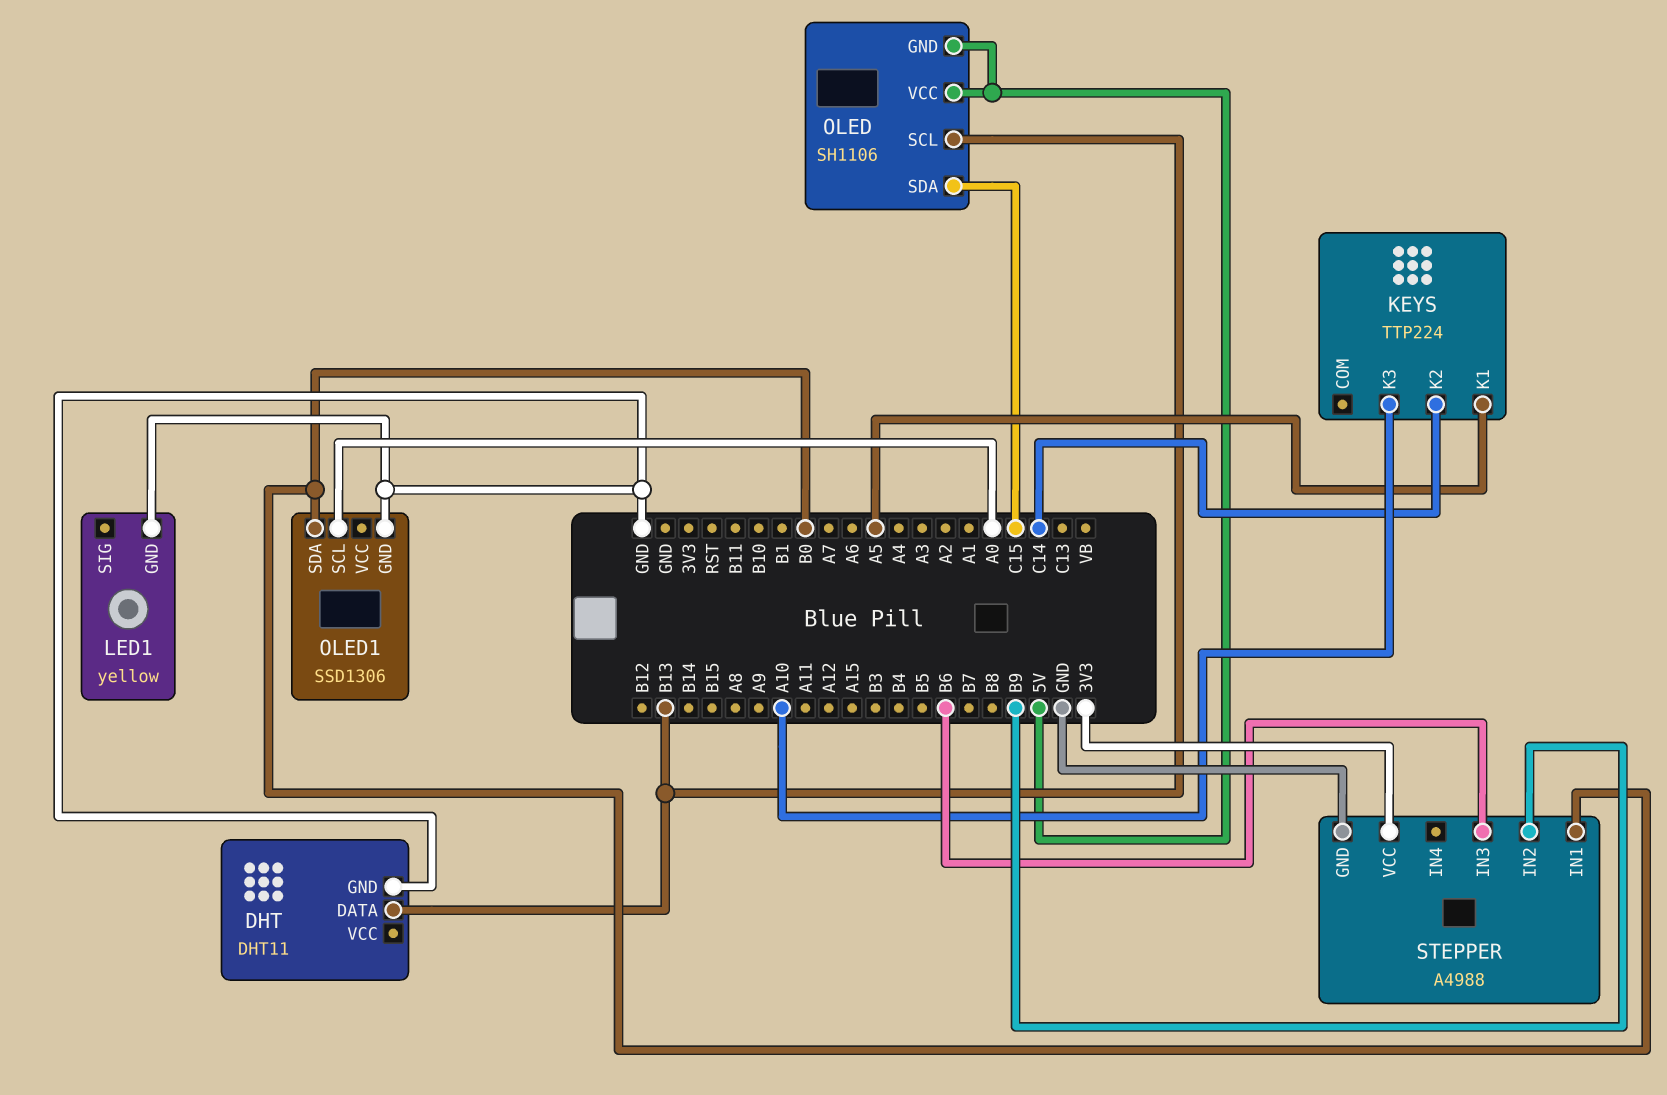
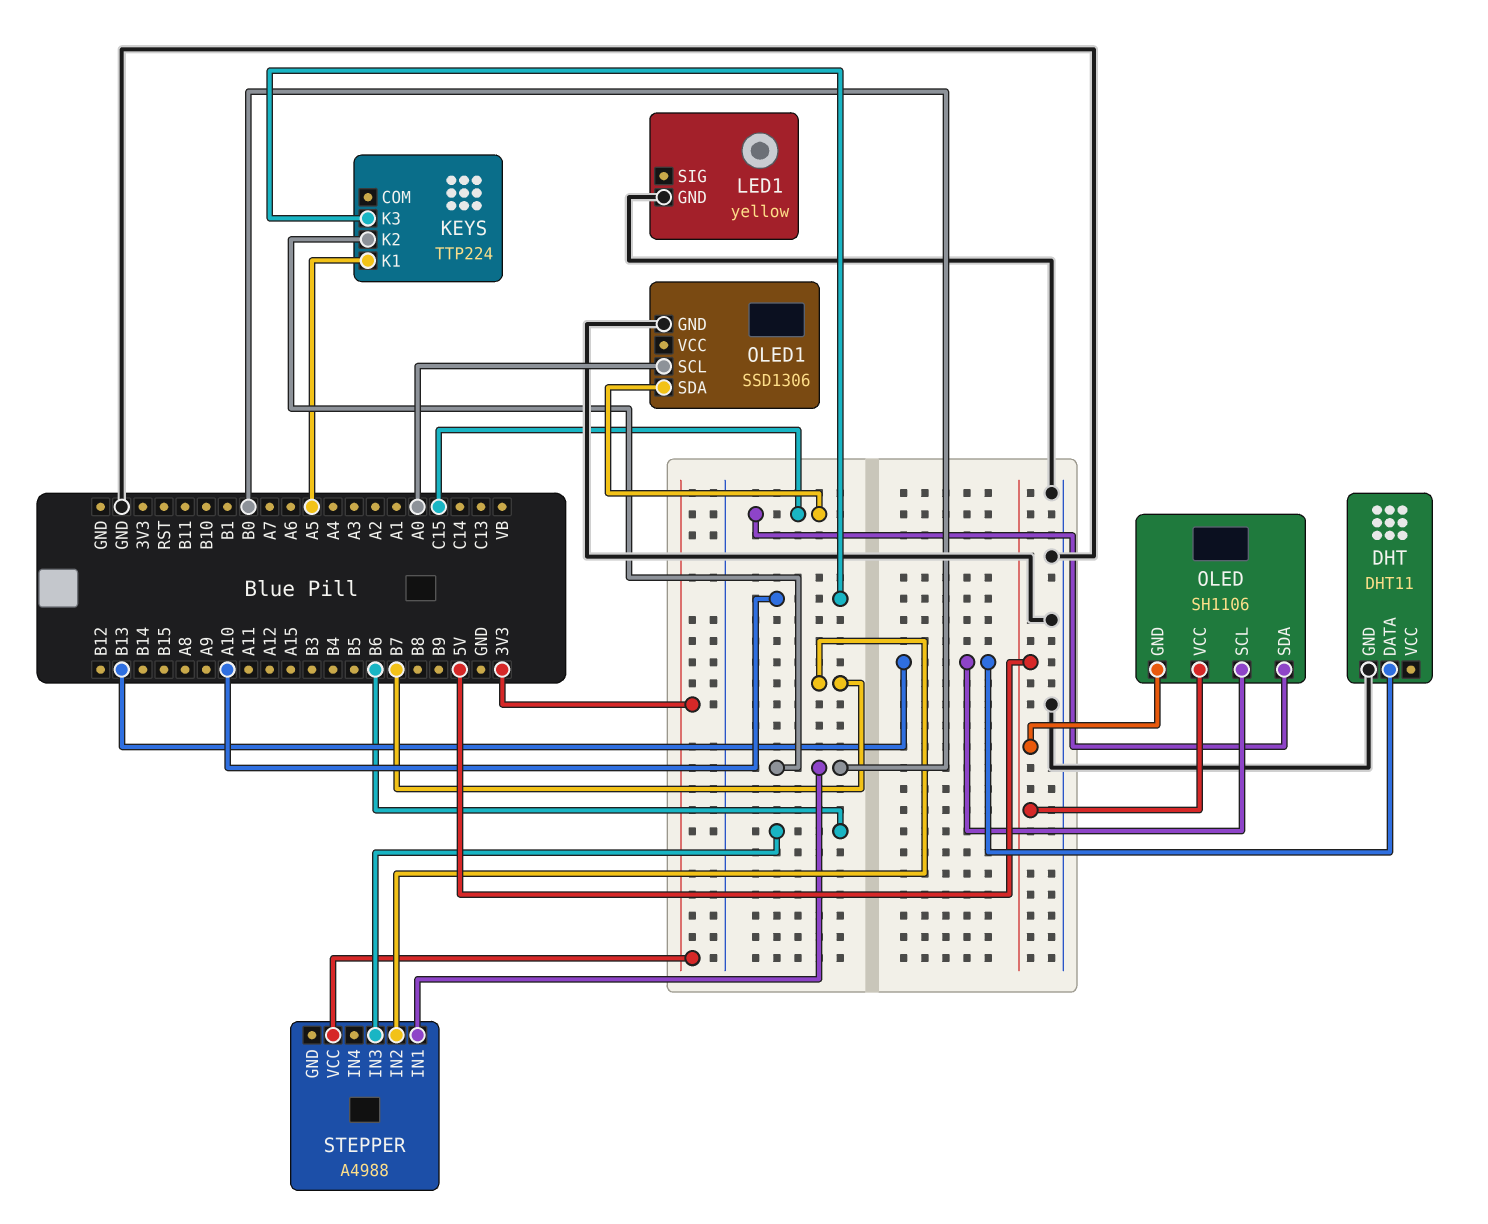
KEYS pin K2: C14 -> B0
OLED1 pin SDA: B0 -> C15
STEPPER pin GND: GND -> none
STEPPER pin IN2: B9 -> B7

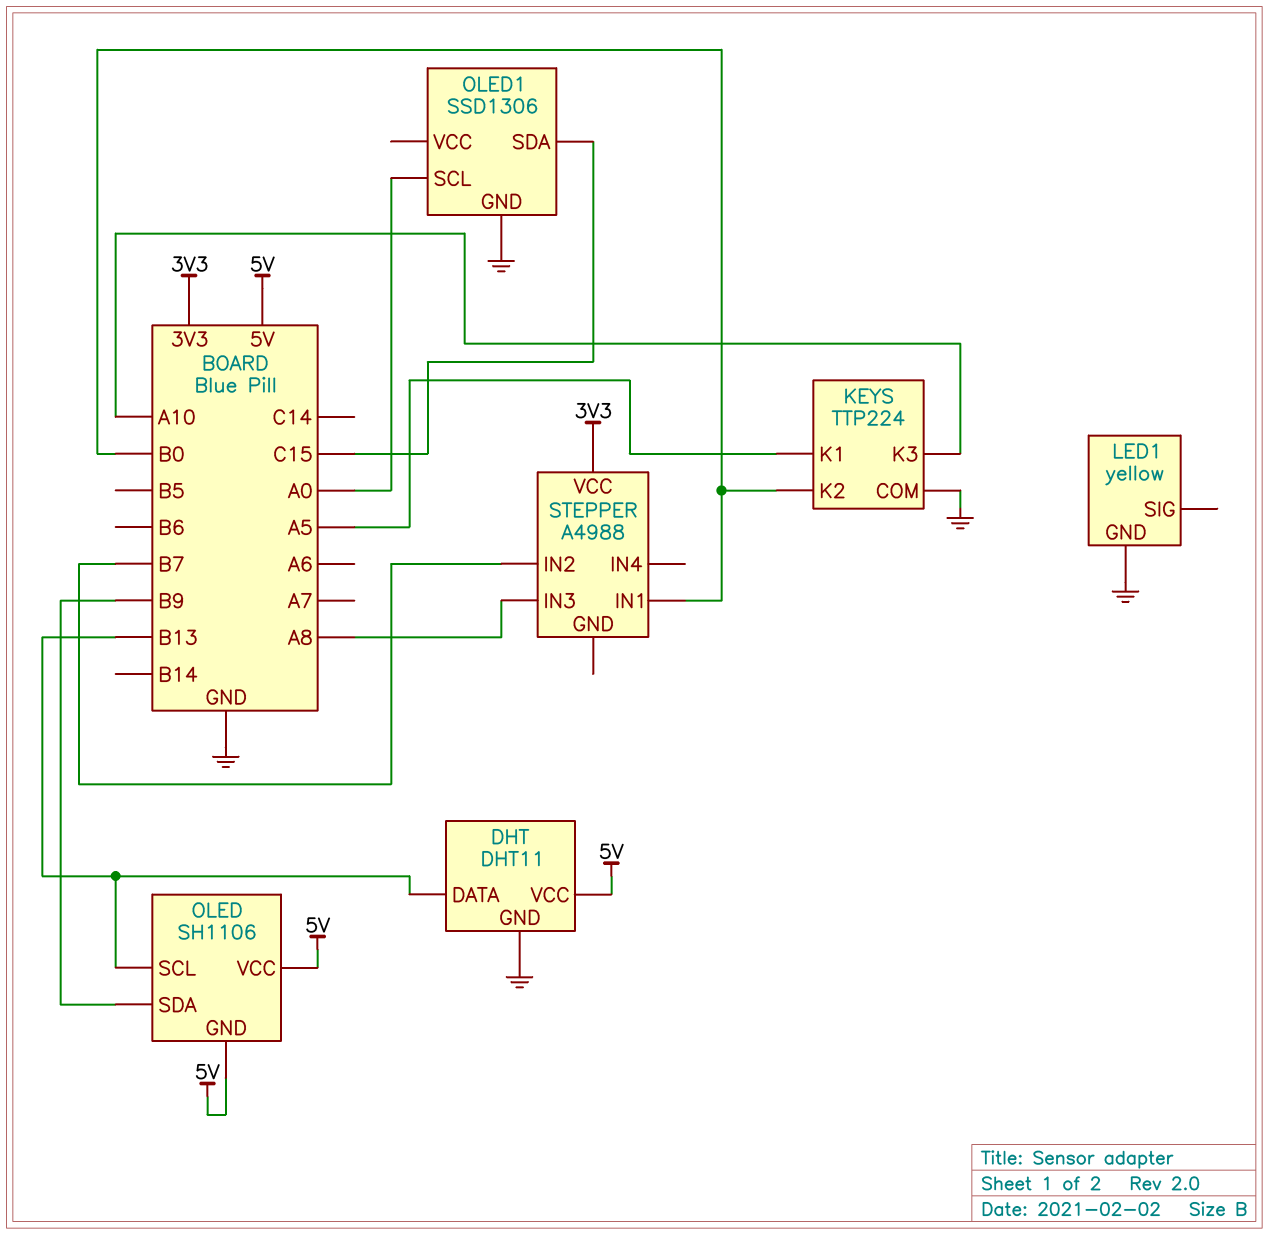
DHT pin VCC: none -> 5V
KEYS pin COM: none -> GND
OLED pin SDA: C15 -> B9
STEPPER pin IN3: B6 -> A8

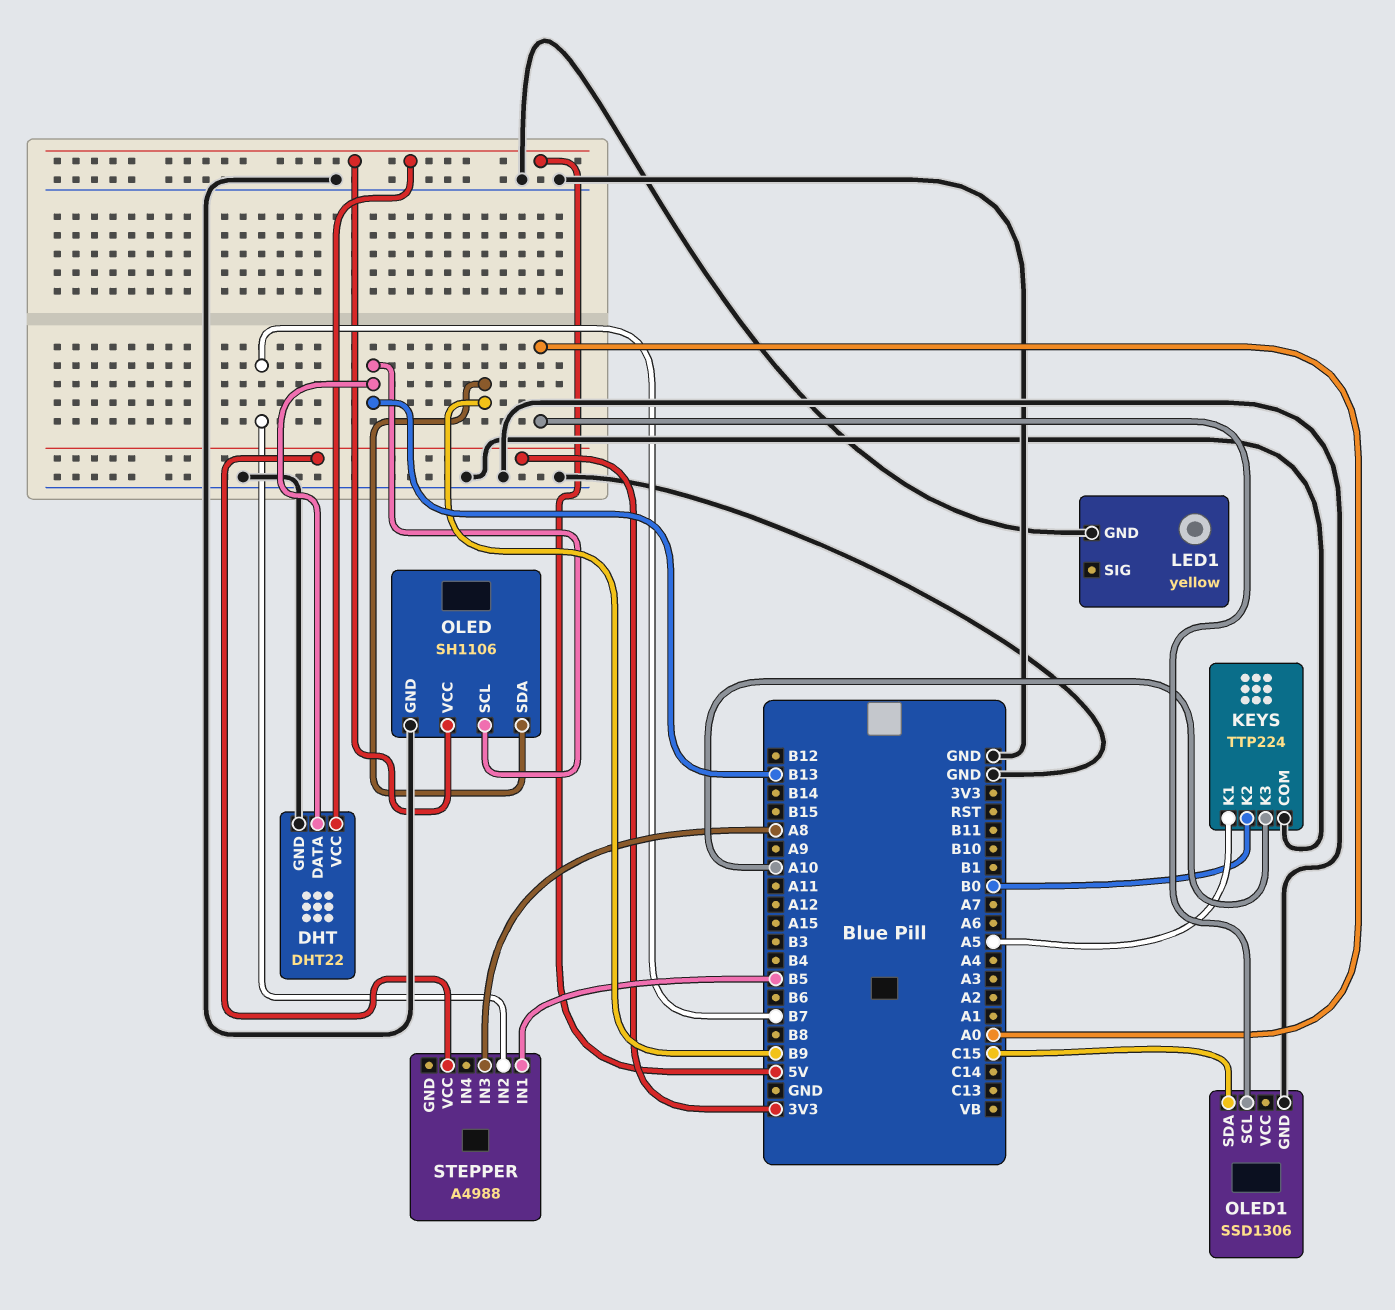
DHT: DHT11 -> DHT22
OLED pin GND: 5V -> GND
STEPPER pin IN1: B0 -> B5

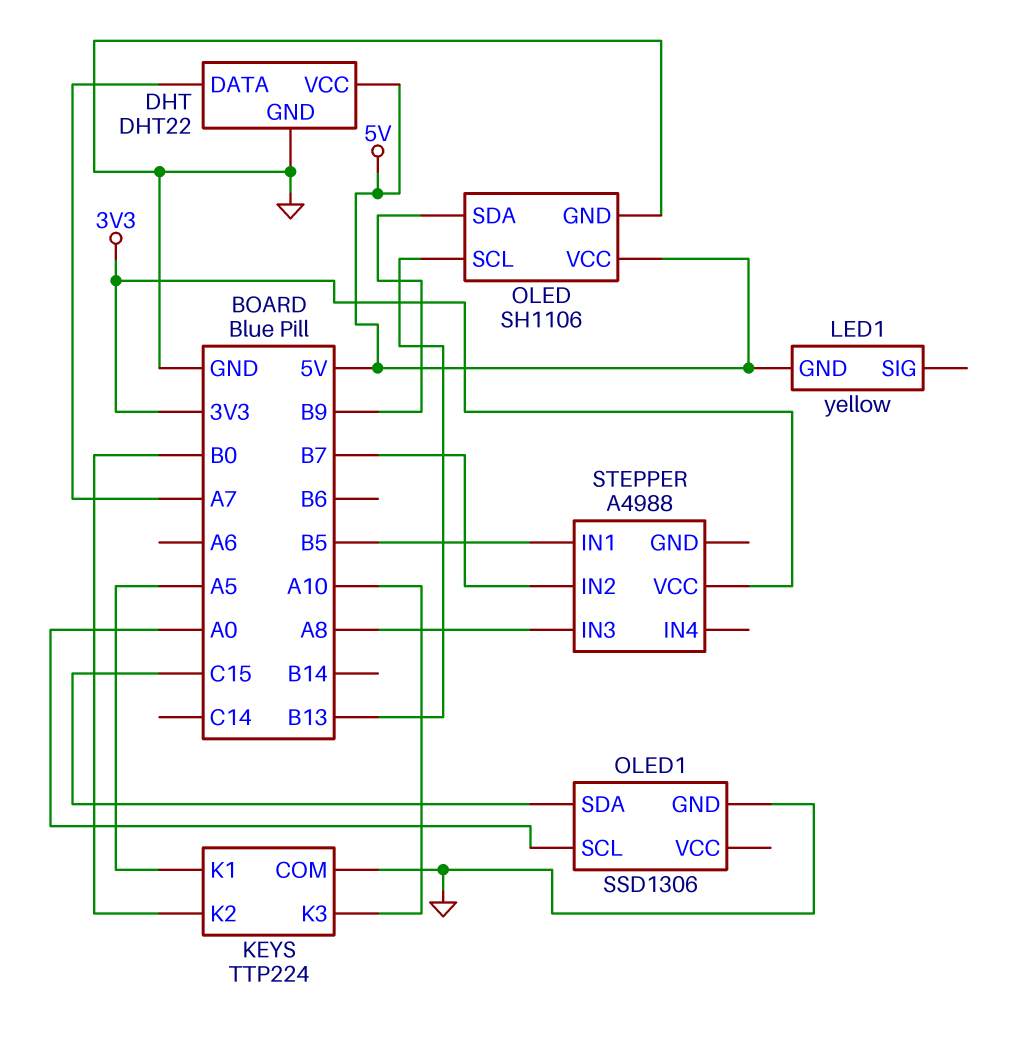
DHT pin DATA: B13 -> A7
LED1 pin GND: GND -> 5V

